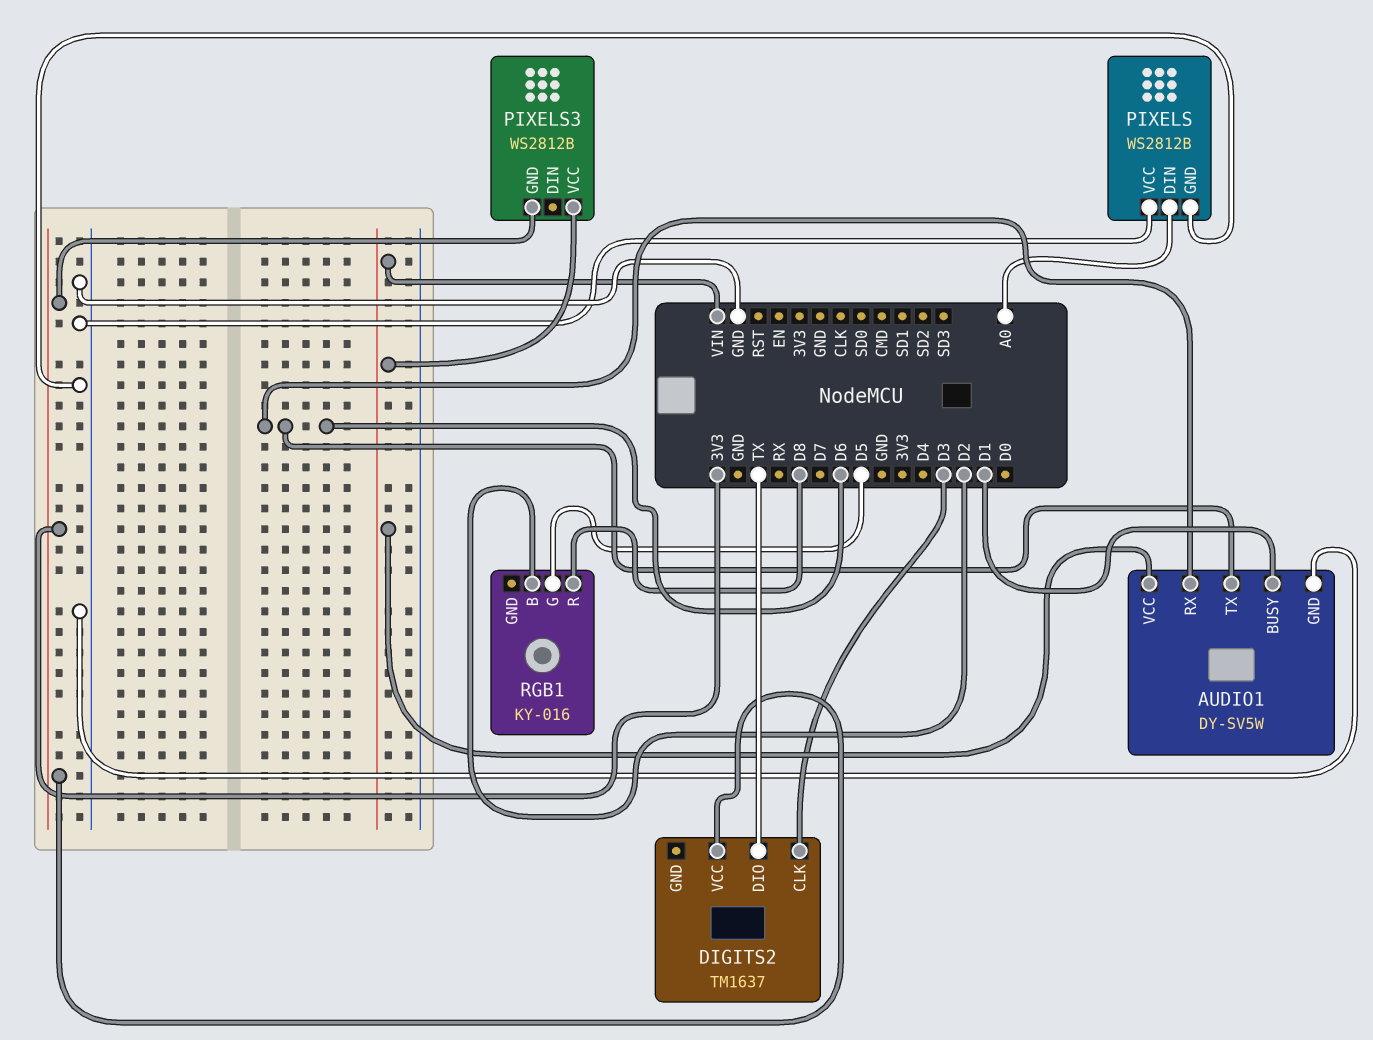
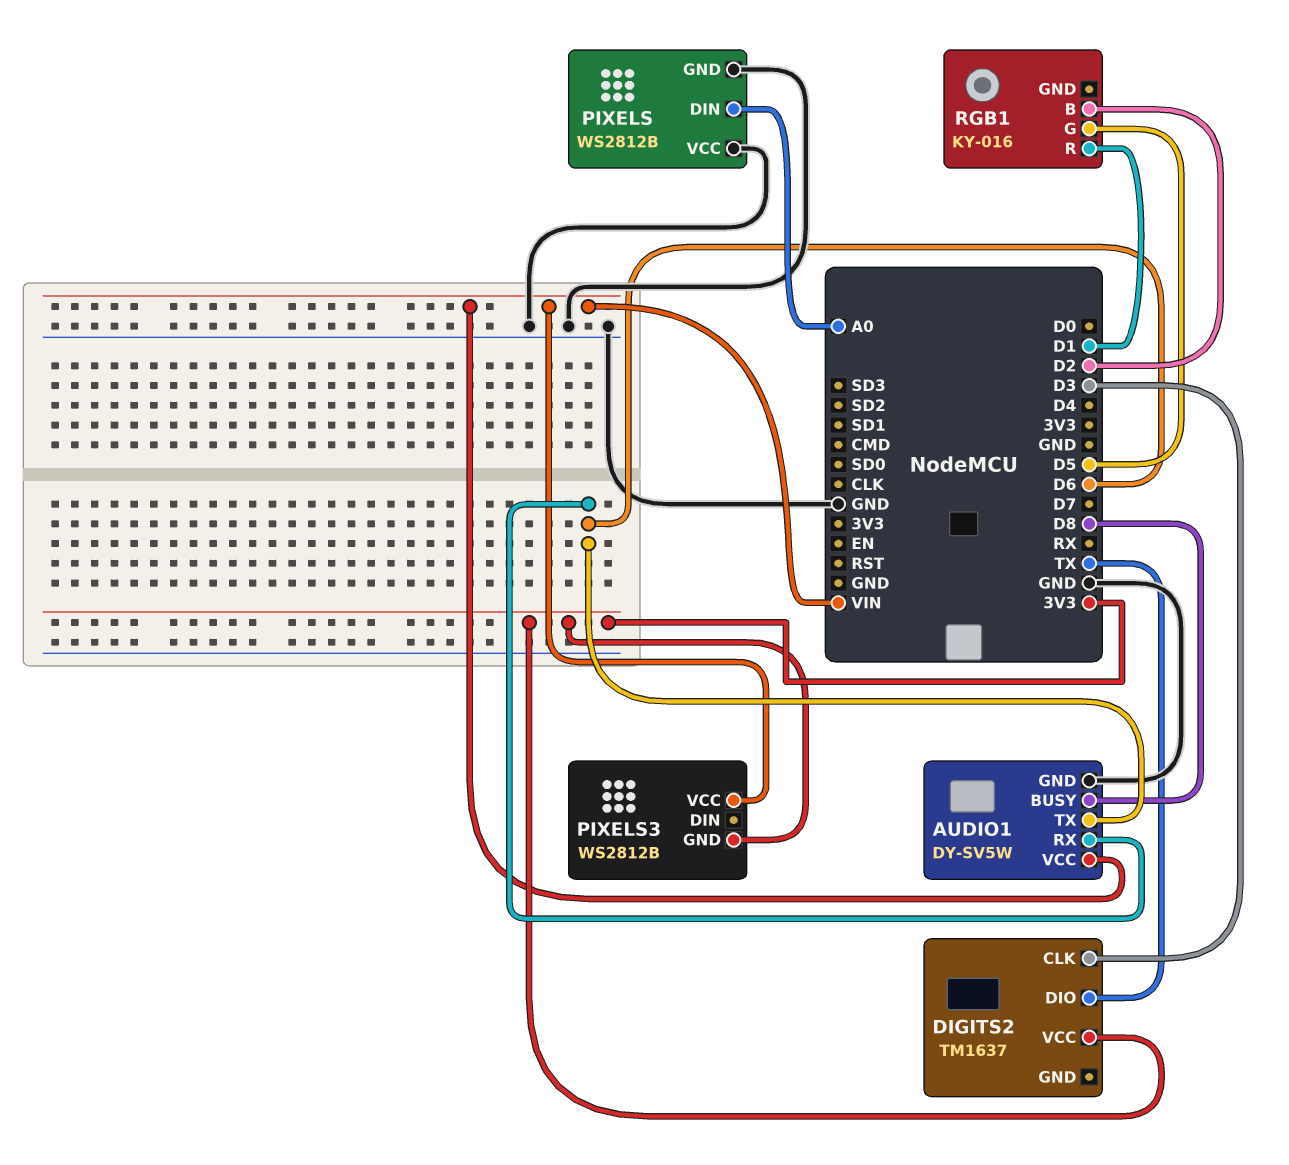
AUDIO1 pin BUSY: D1 -> D8
RGB1 pin R: D8 -> D1

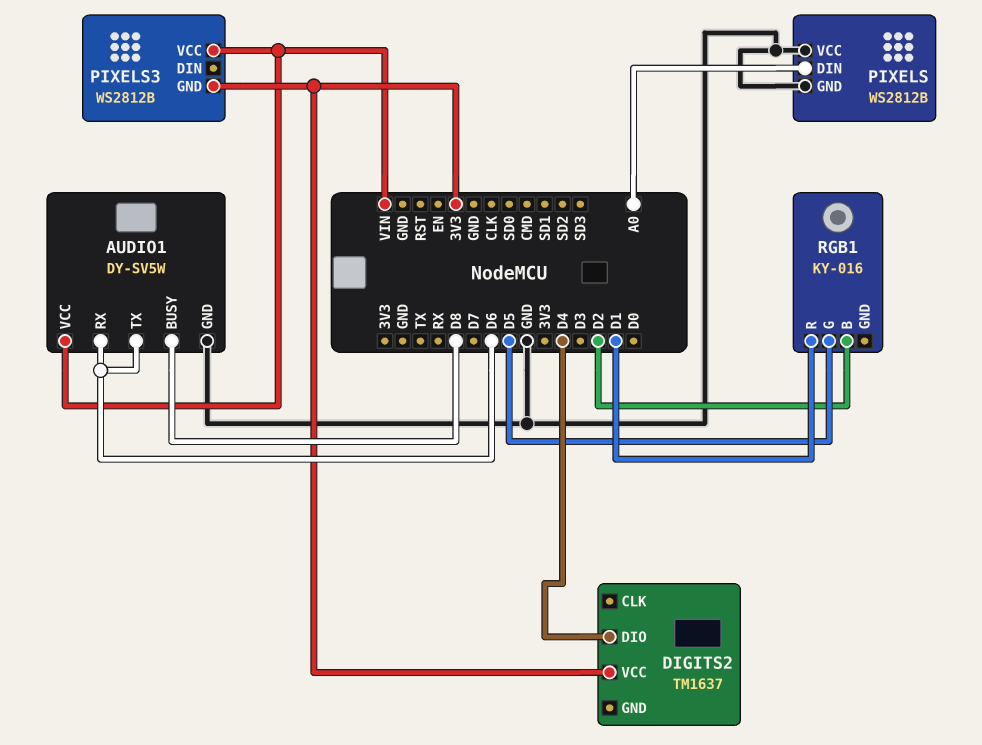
DIGITS2 pin CLK: D3 -> none
DIGITS2 pin DIO: TX -> D4

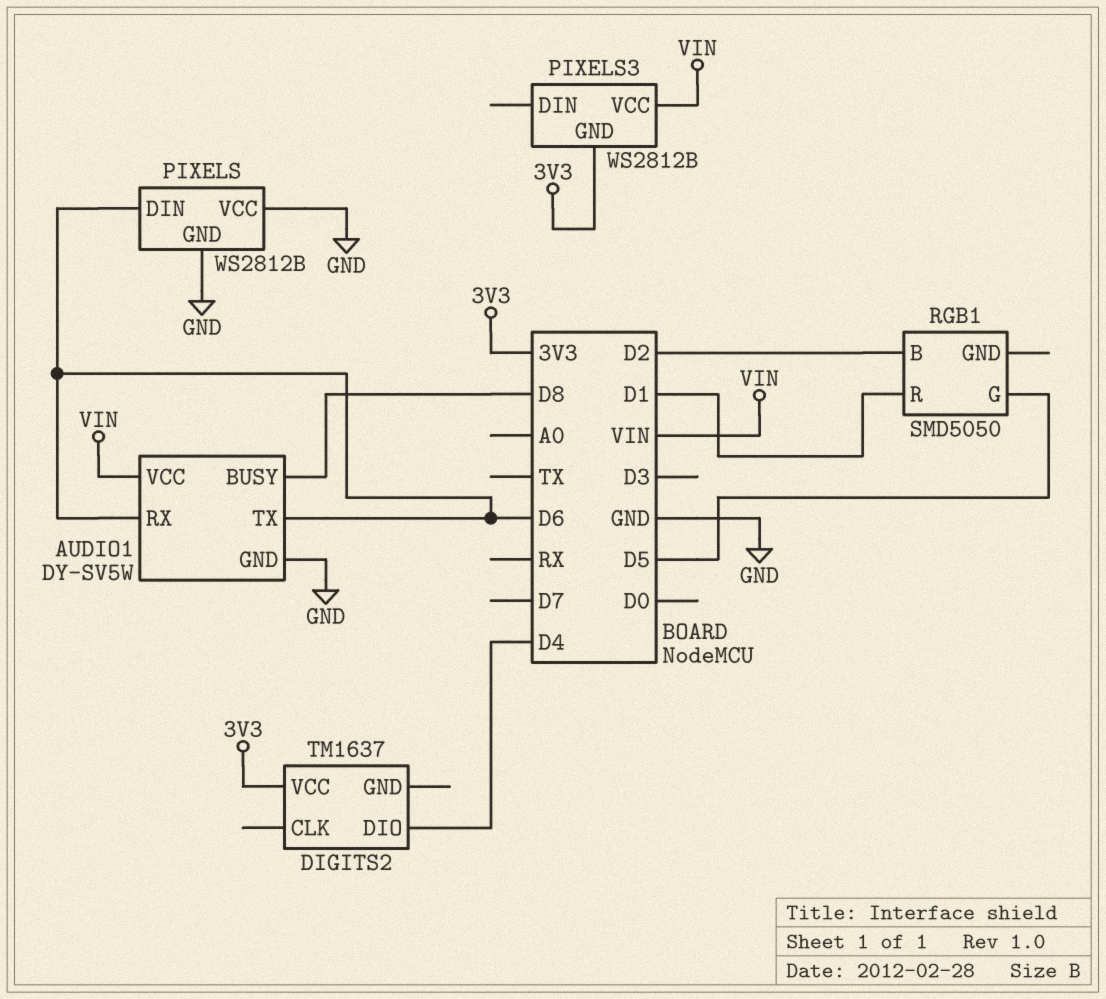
PIXELS pin DIN: A0 -> D6
RGB1: KY-016 -> SMD5050

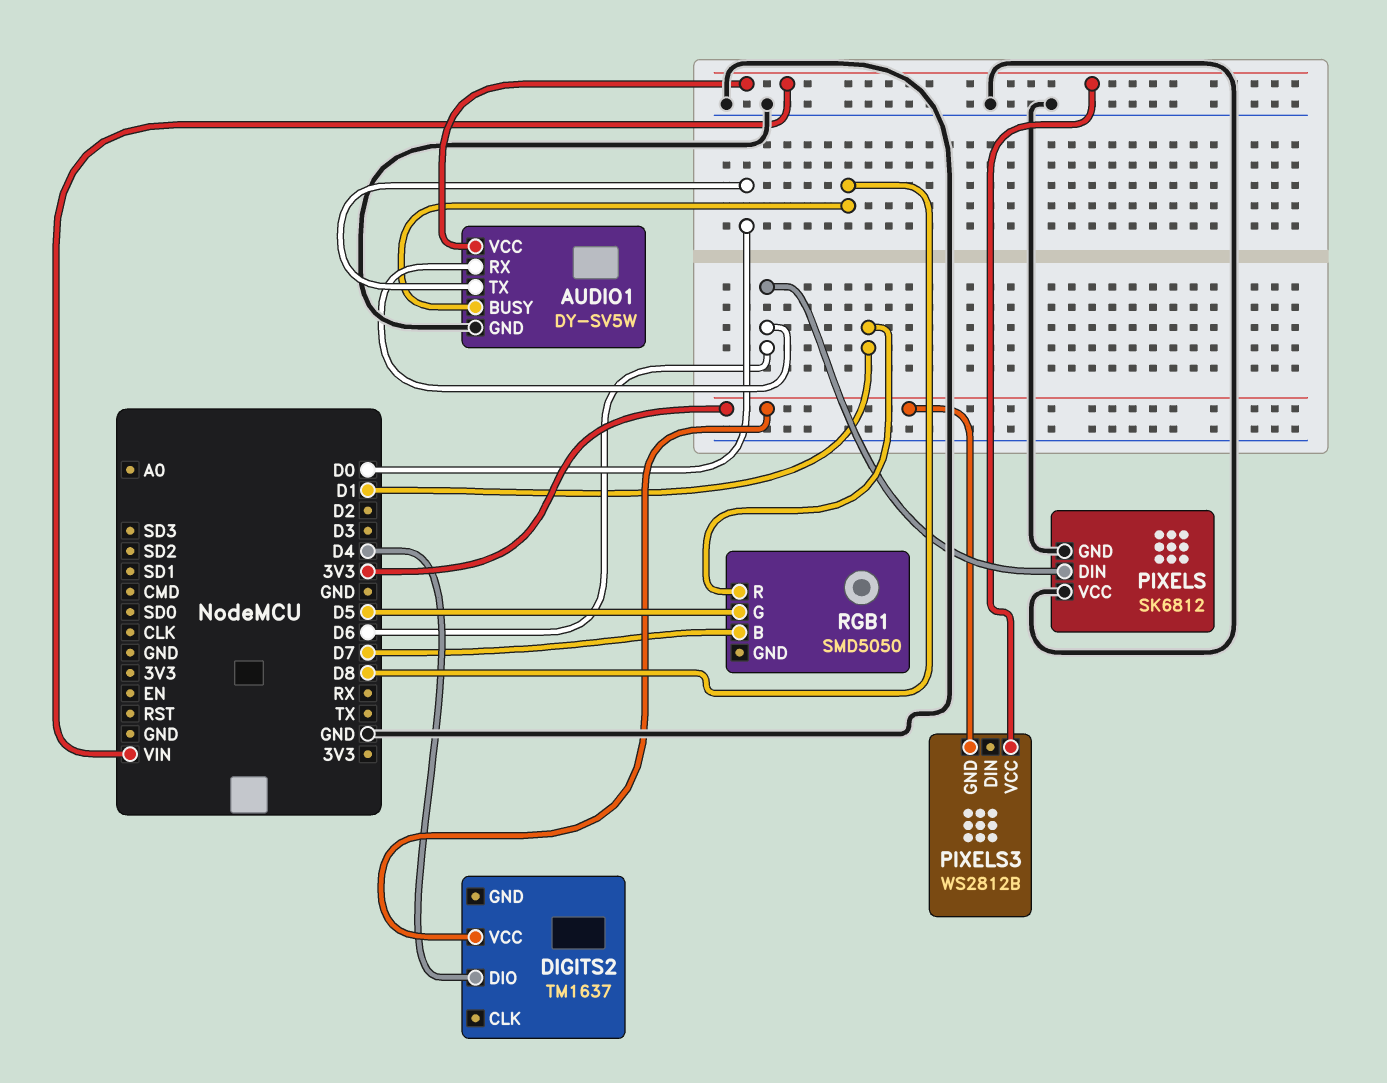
AUDIO1 pin TX: D6 -> D0
PIXELS: WS2812B -> SK6812
RGB1 pin B: D2 -> D7

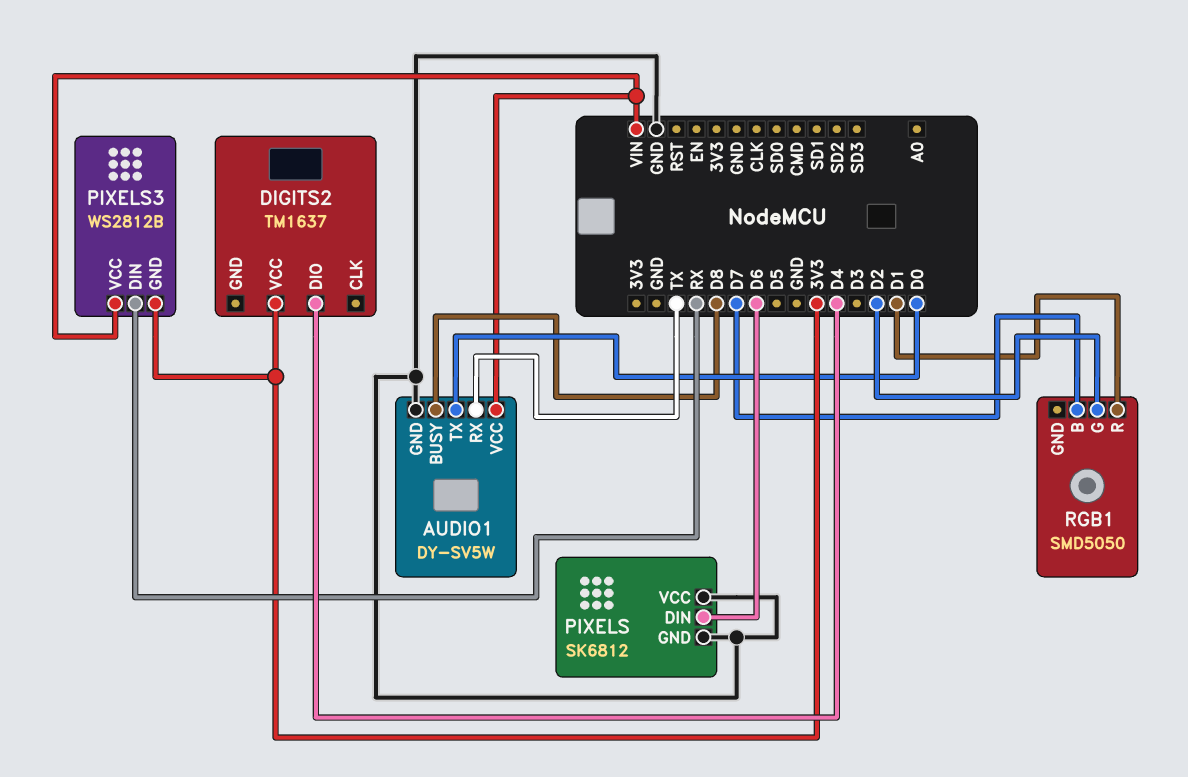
AUDIO1 pin RX: D6 -> TX
PIXELS3 pin DIN: none -> RX
RGB1 pin G: D5 -> D2

